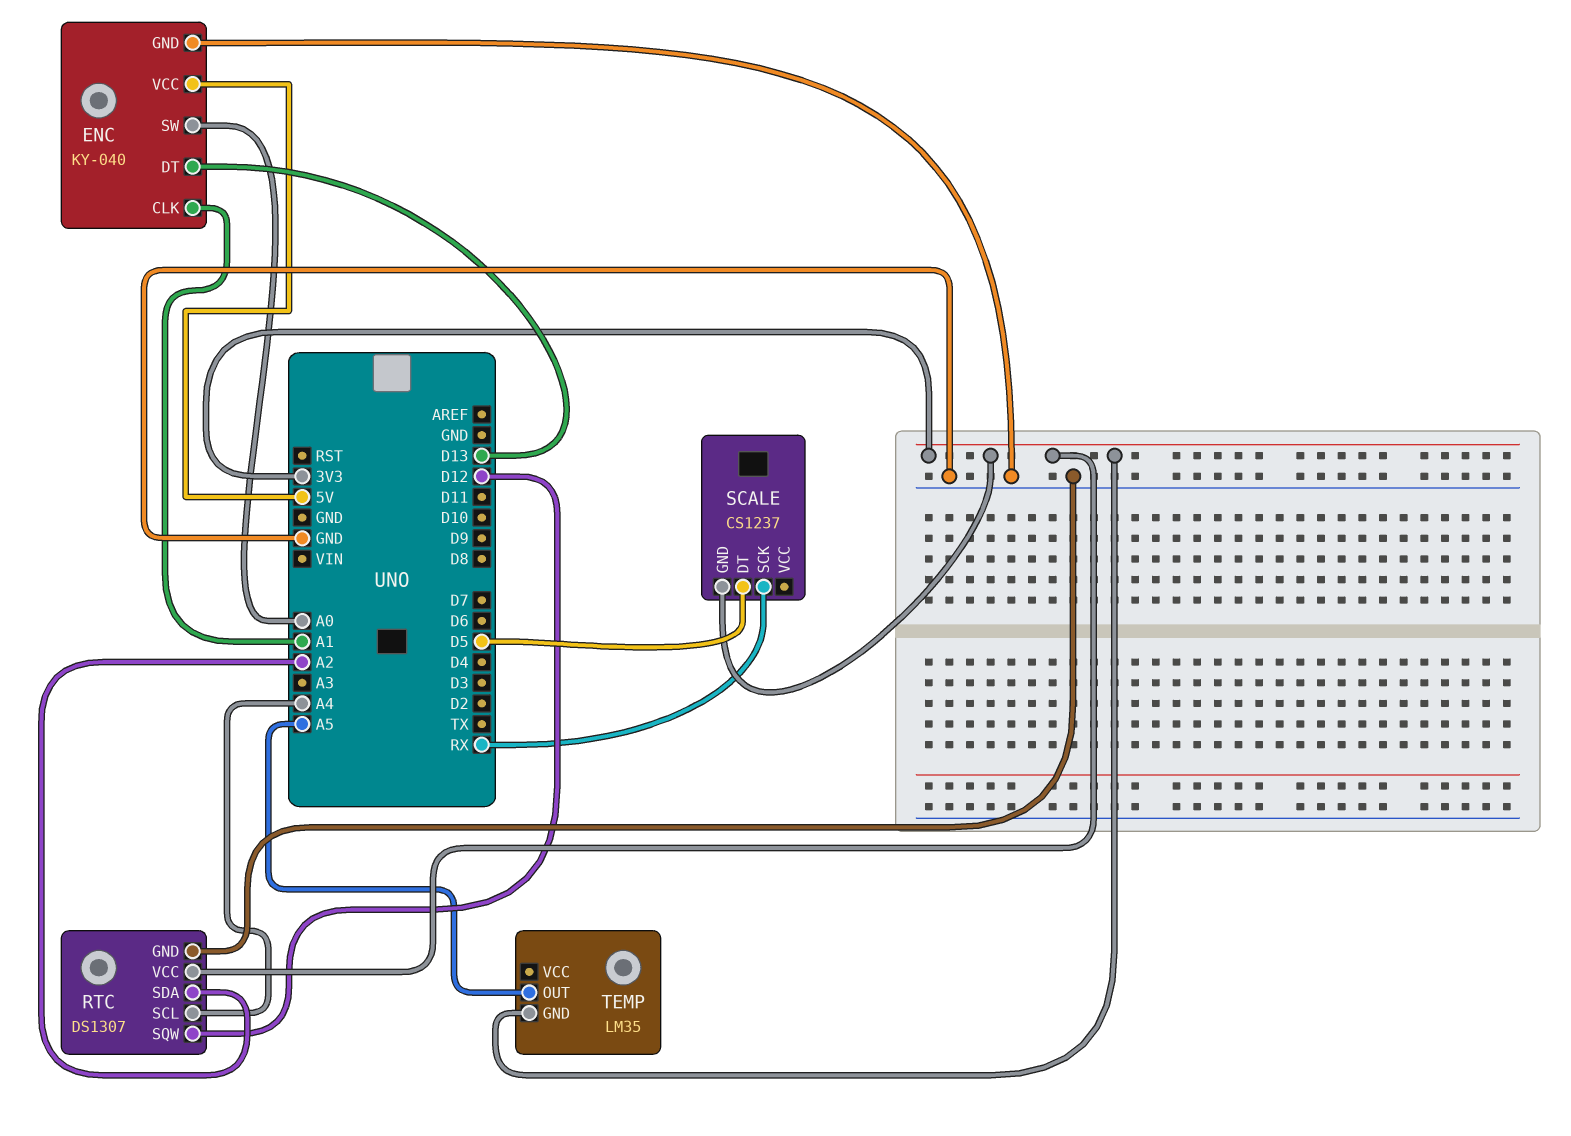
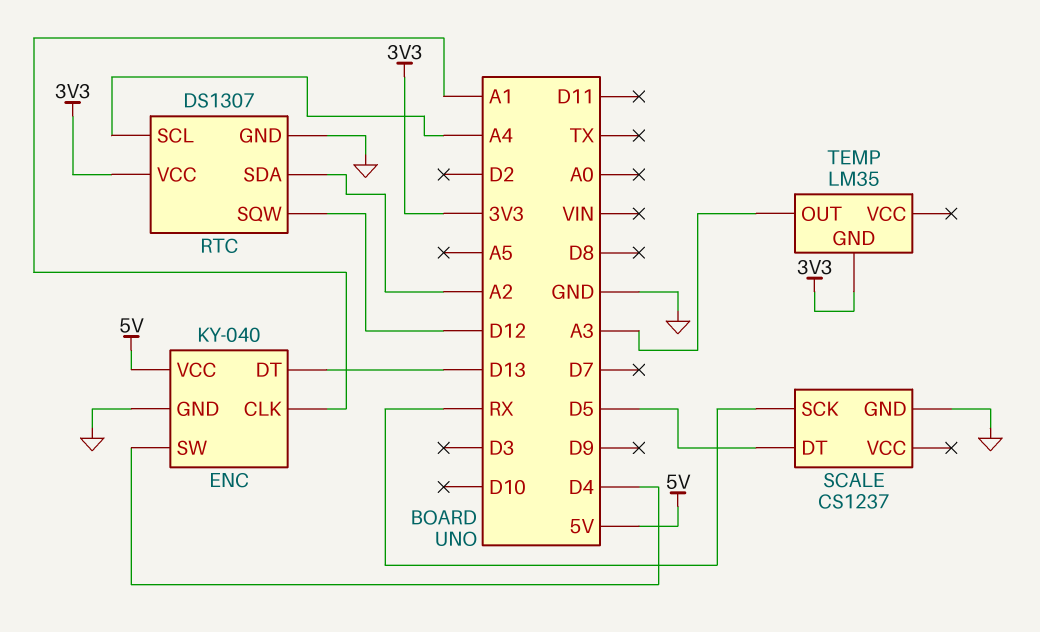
ENC pin SW: A0 -> D4
SCALE pin GND: 3V3 -> GND
TEMP pin OUT: A5 -> A3

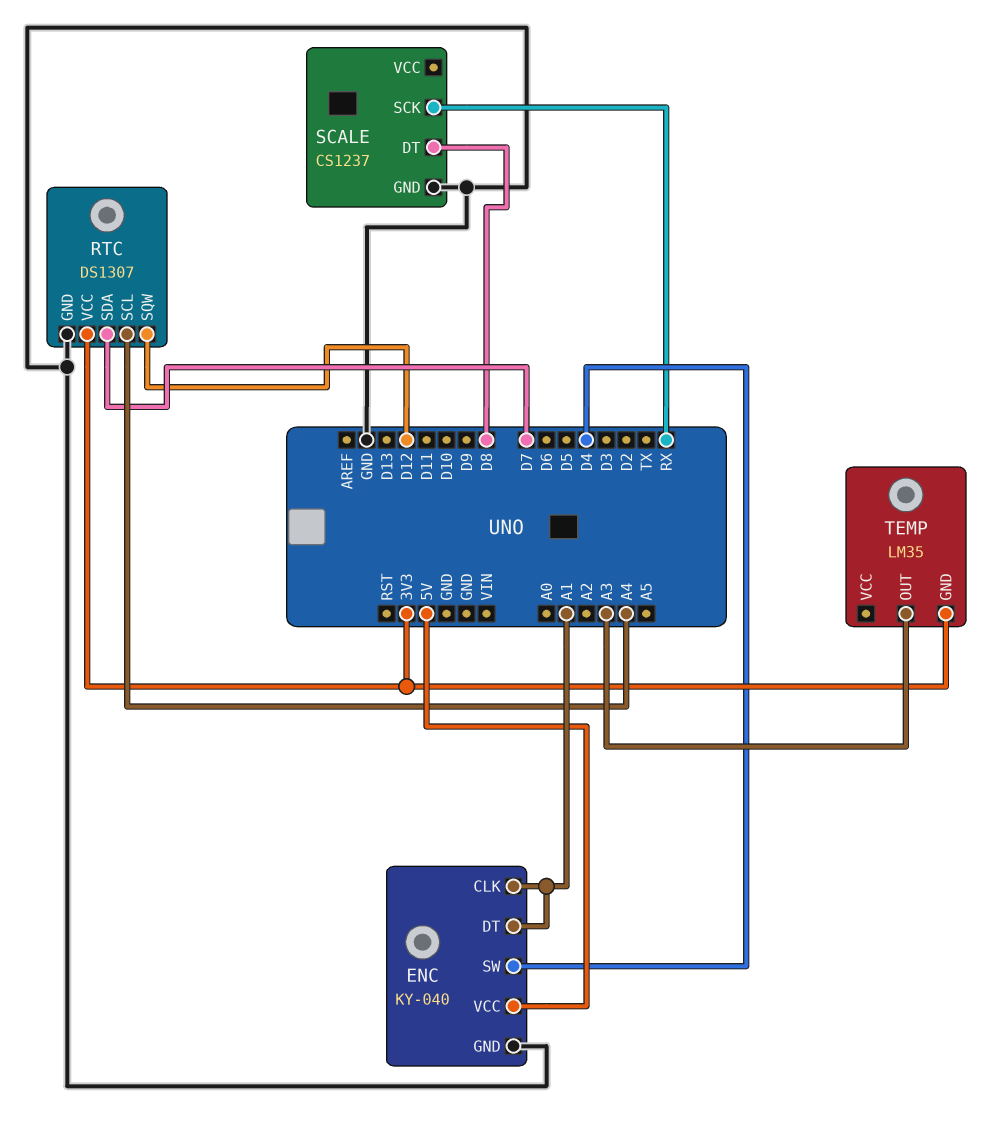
ENC pin DT: D13 -> A1
RTC pin SDA: A2 -> D7
SCALE pin DT: D5 -> D8

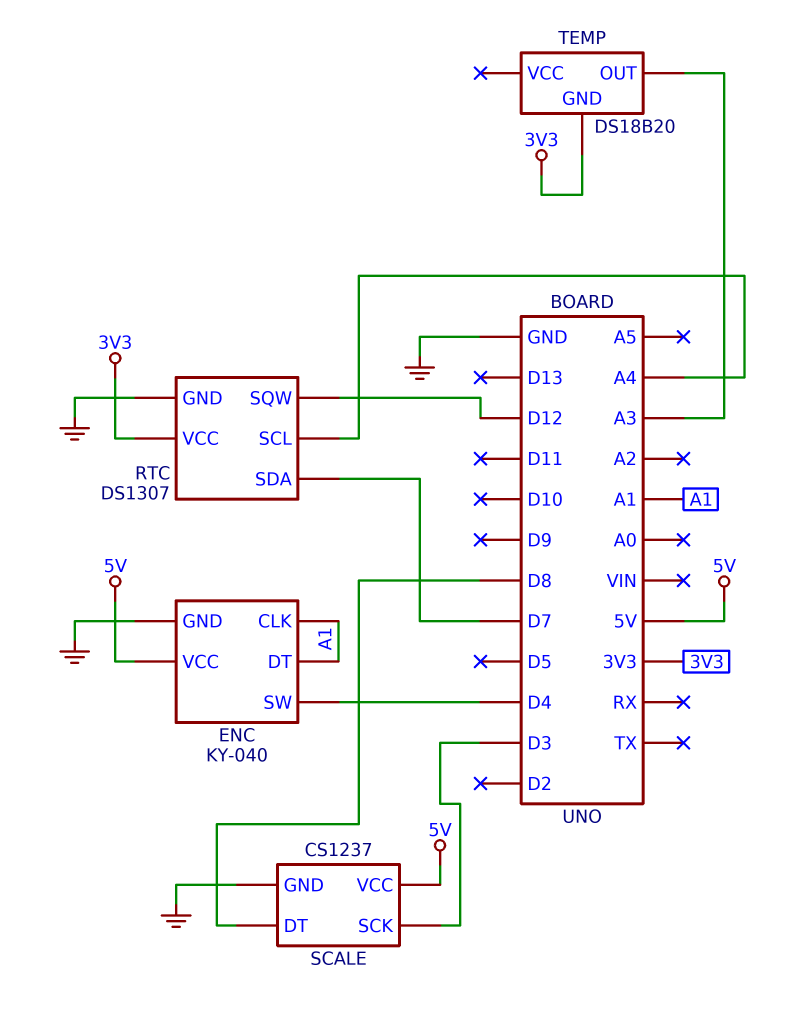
SCALE pin SCK: RX -> D3
SCALE pin VCC: none -> 5V
TEMP: LM35 -> DS18B20

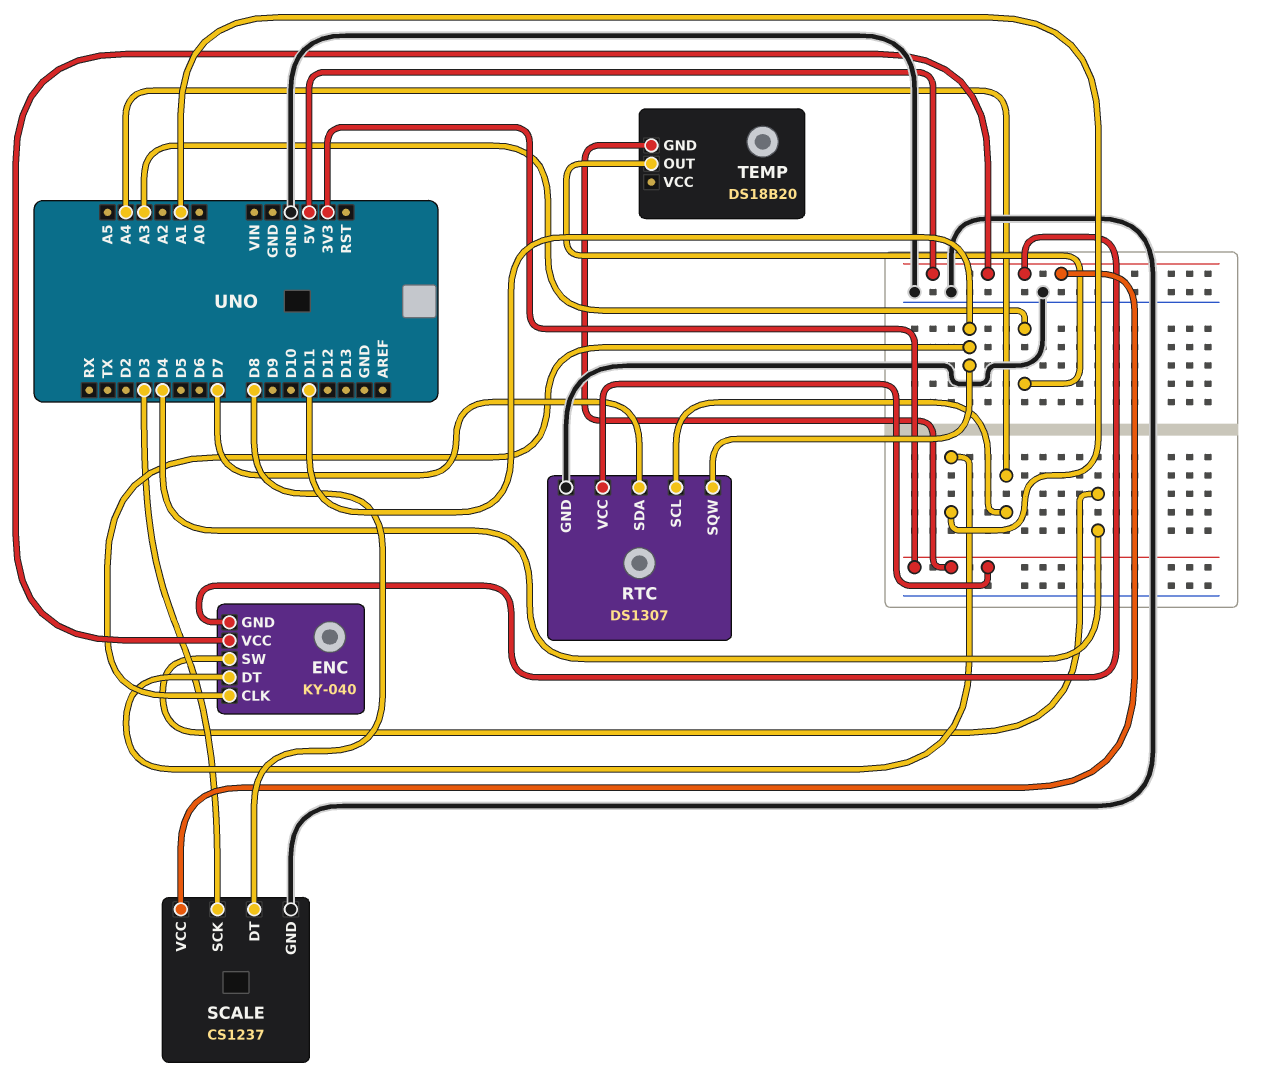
ENC pin CLK: A1 -> D11
ENC pin GND: GND -> 5V
RTC pin SQW: D12 -> D11

